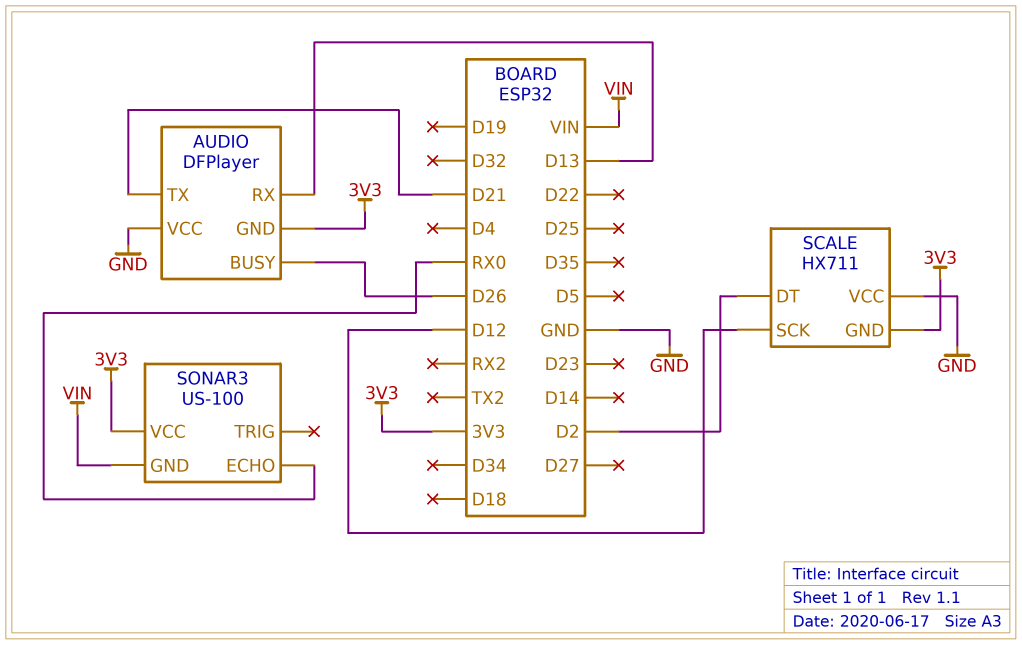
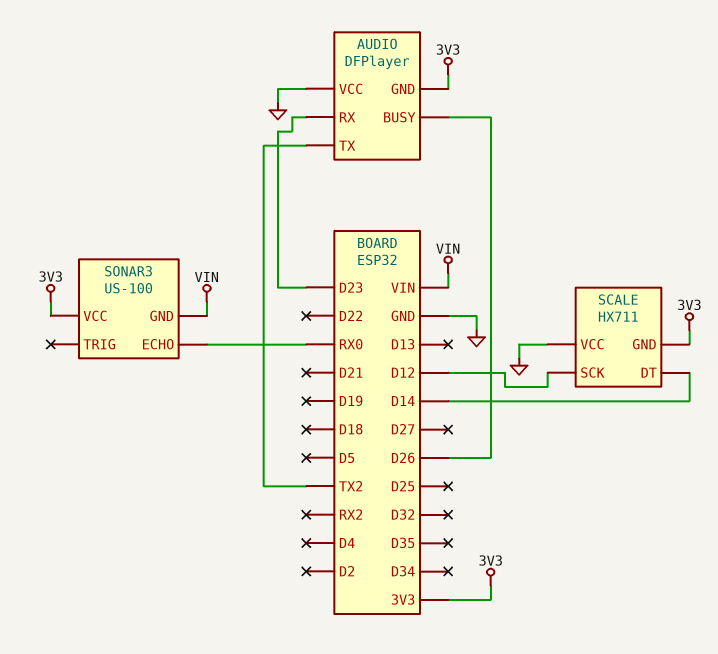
AUDIO pin RX: D13 -> D23
AUDIO pin TX: D21 -> TX2
SCALE pin DT: D2 -> D14

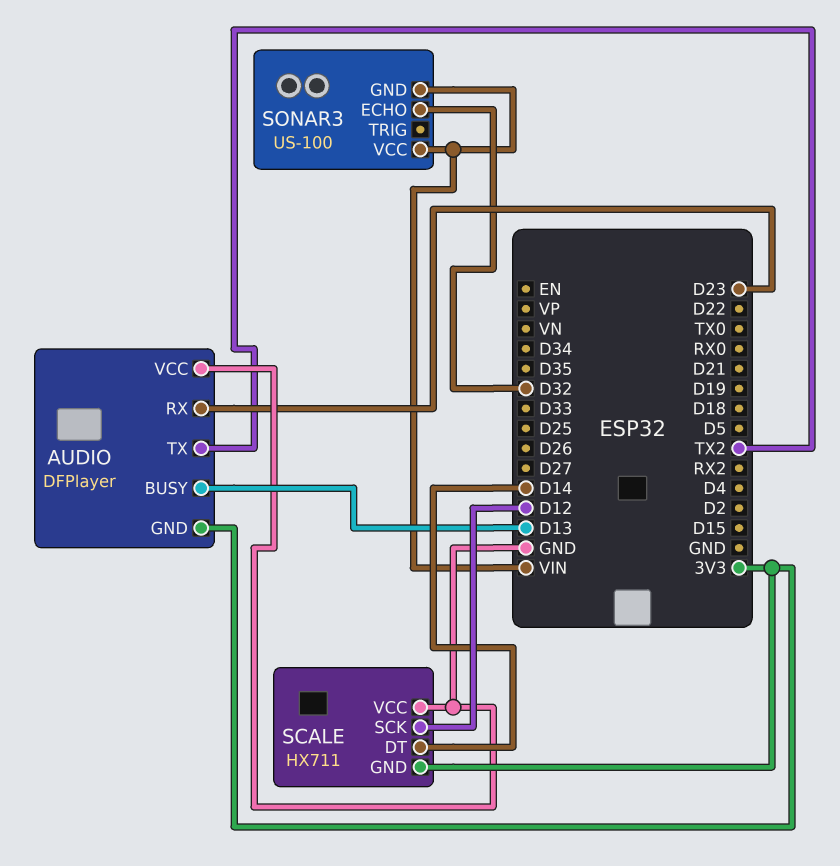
AUDIO pin BUSY: D26 -> D13
SONAR3 pin ECHO: RX0 -> D32
SONAR3 pin VCC: 3V3 -> VIN

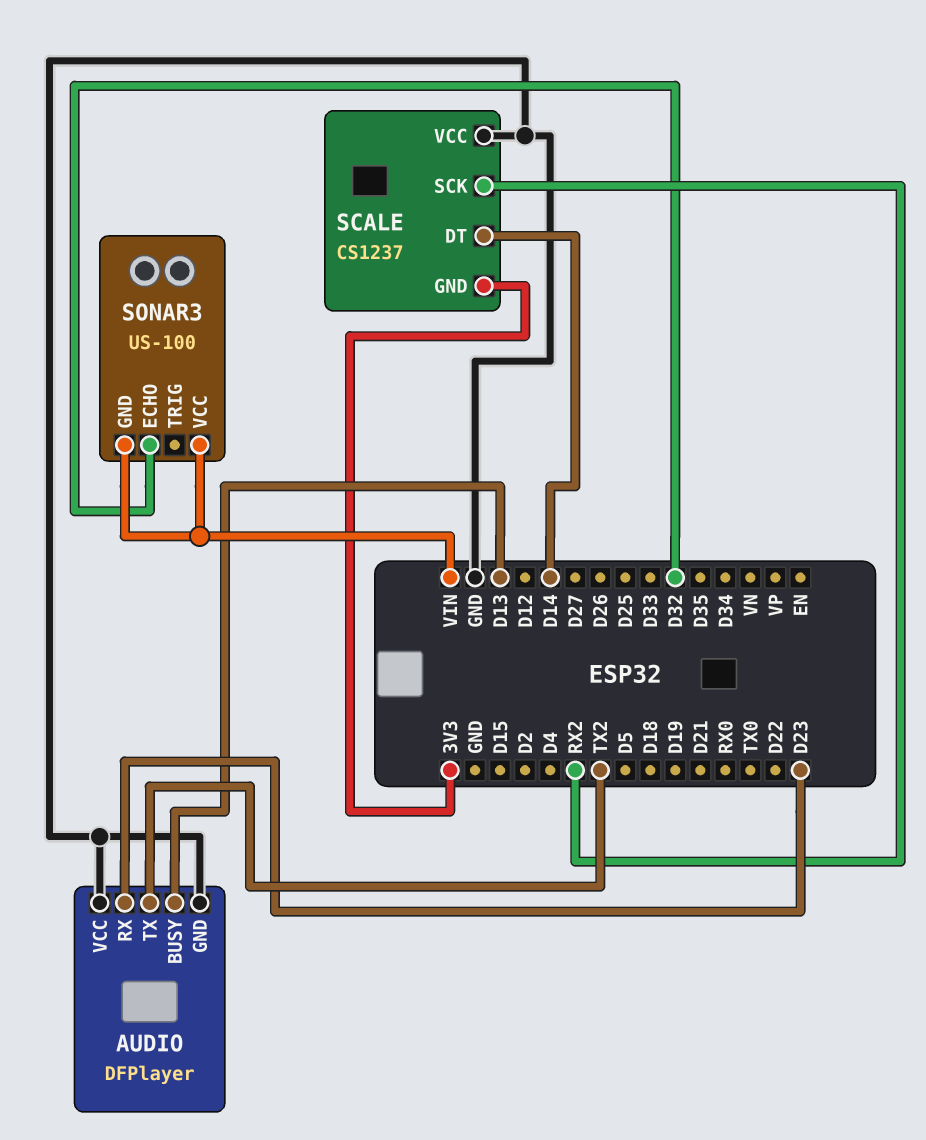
AUDIO pin GND: 3V3 -> GND
SCALE: HX711 -> CS1237
SCALE pin SCK: D12 -> RX2

